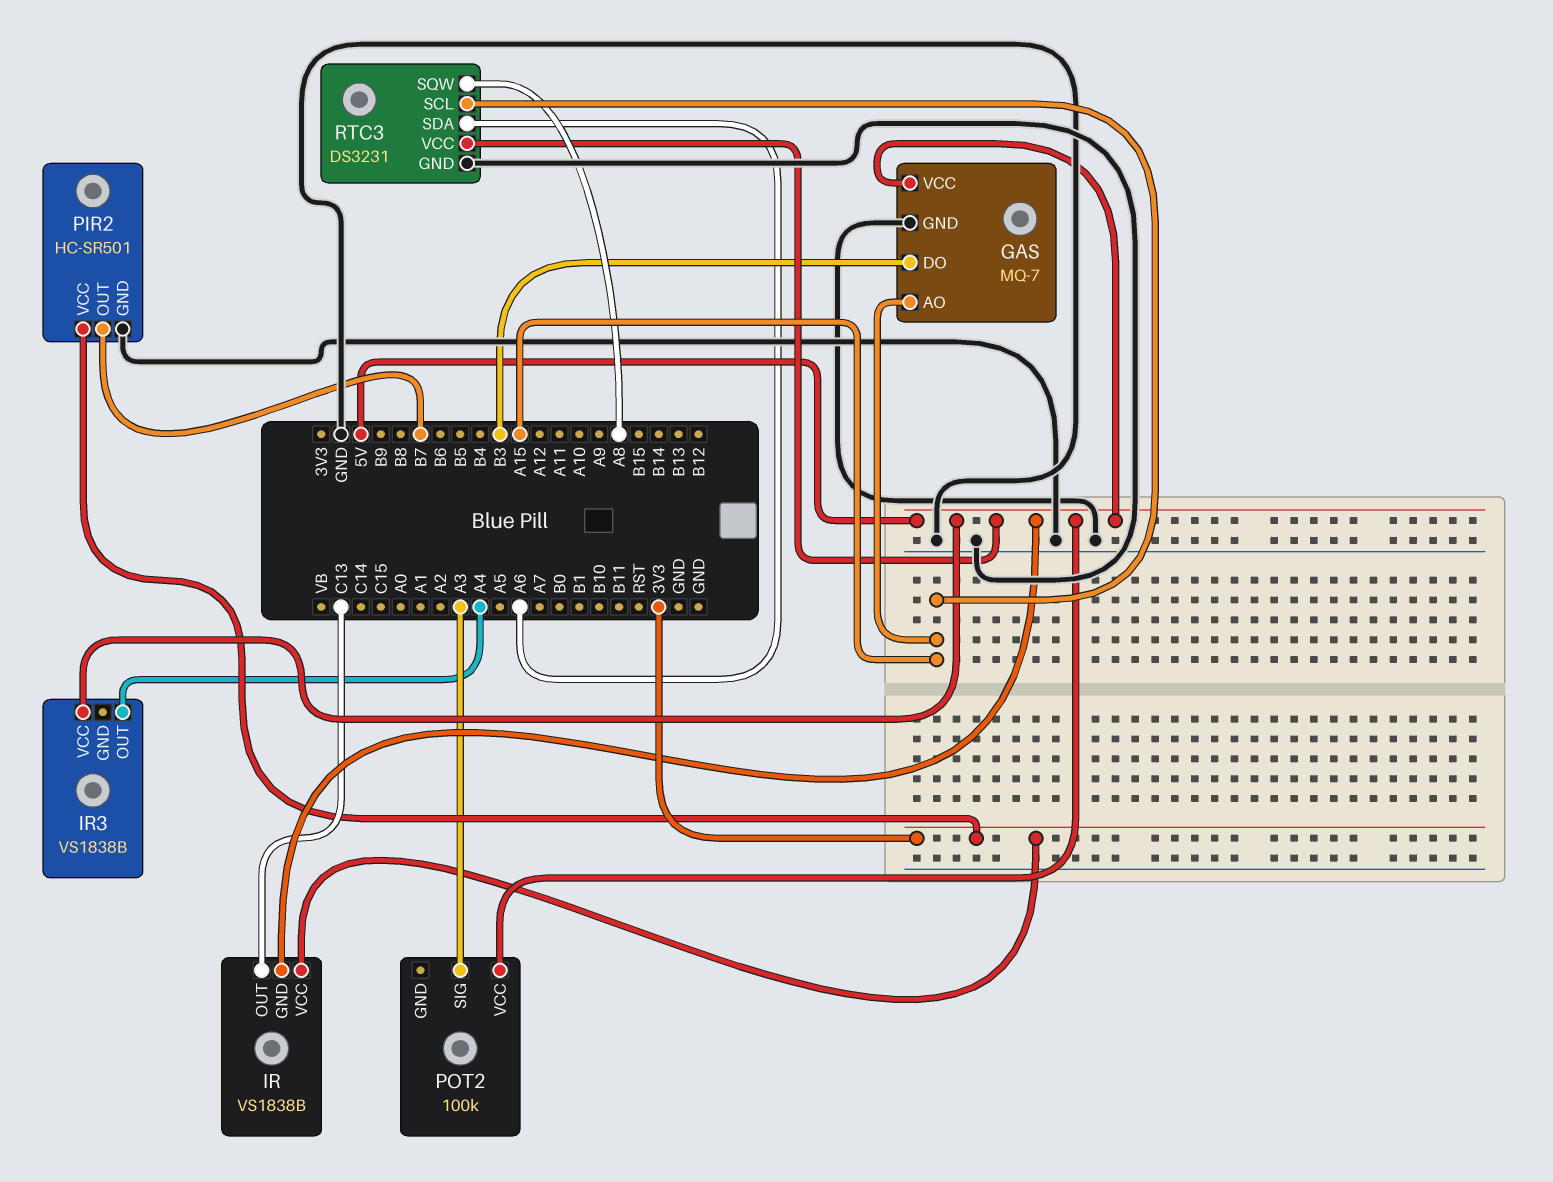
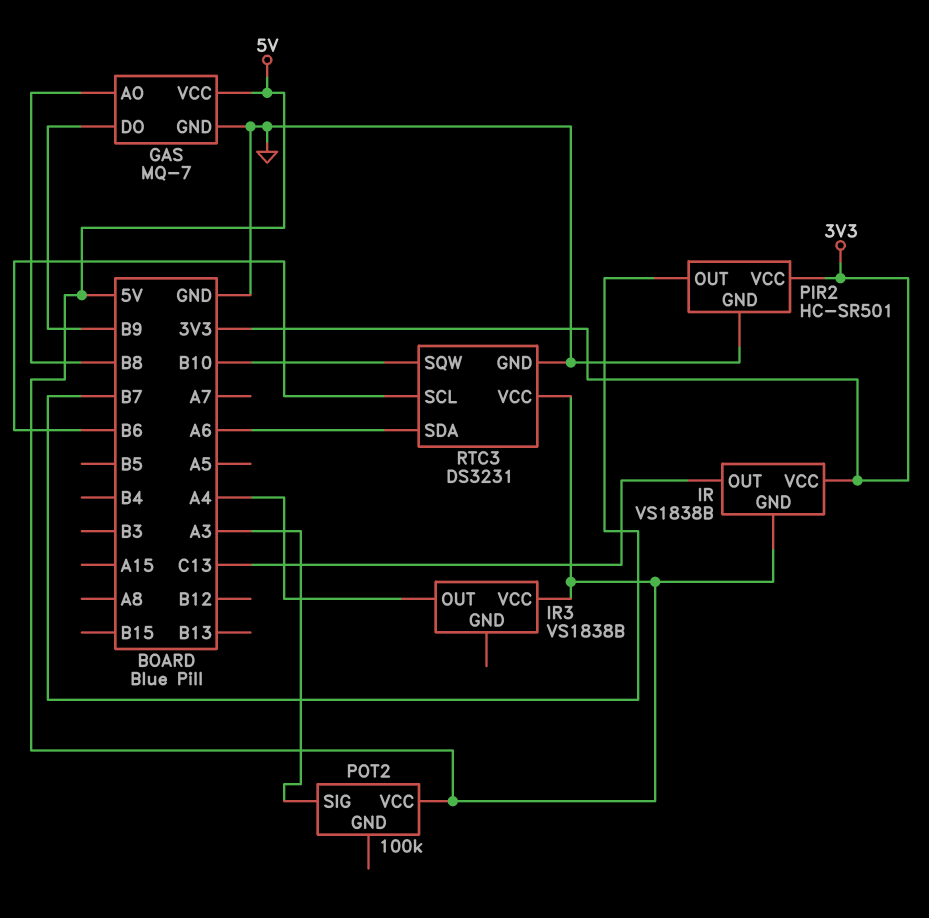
GAS pin AO: A15 -> B8
GAS pin DO: B3 -> B9
RTC3 pin SCL: A15 -> B6
RTC3 pin SQW: A8 -> B10

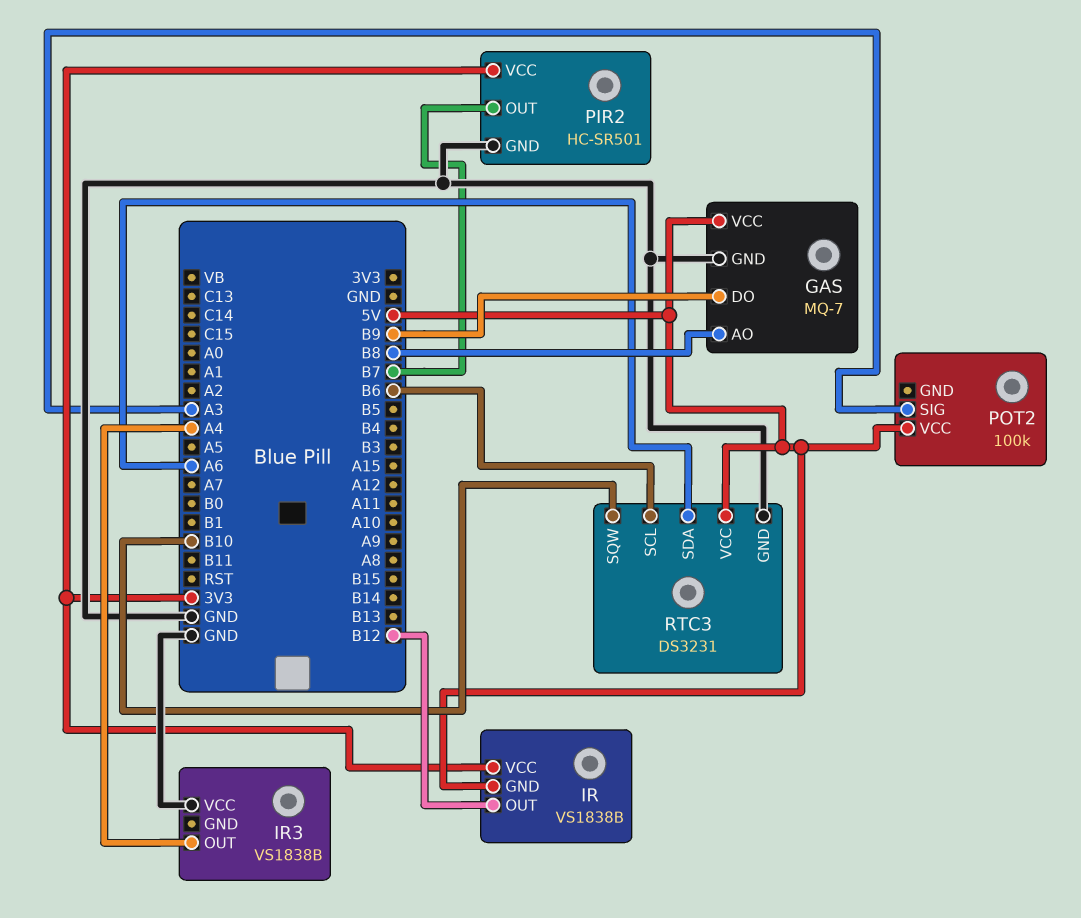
IR pin OUT: C13 -> B12
IR3 pin VCC: 5V -> GND

